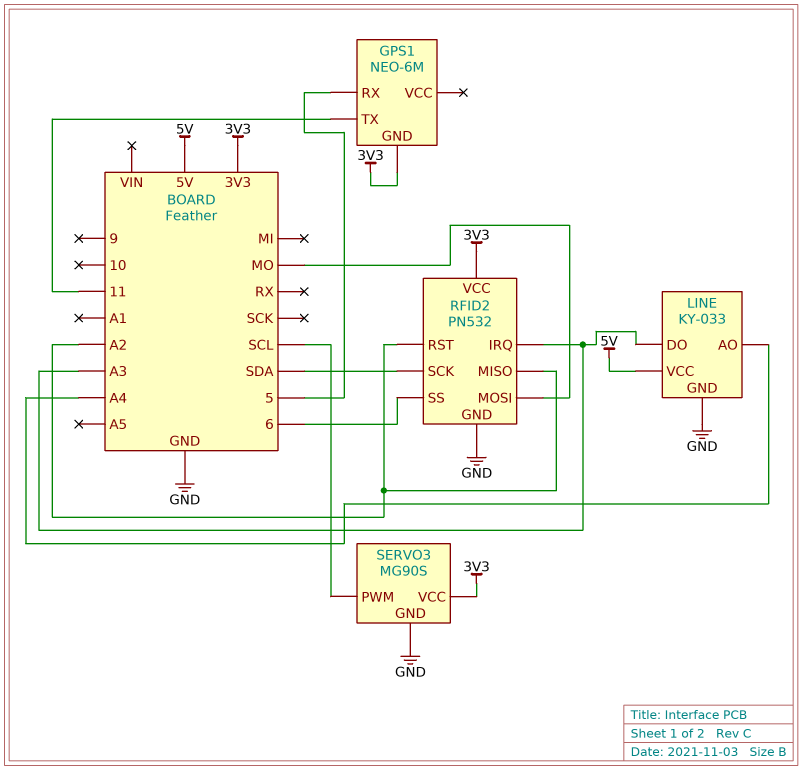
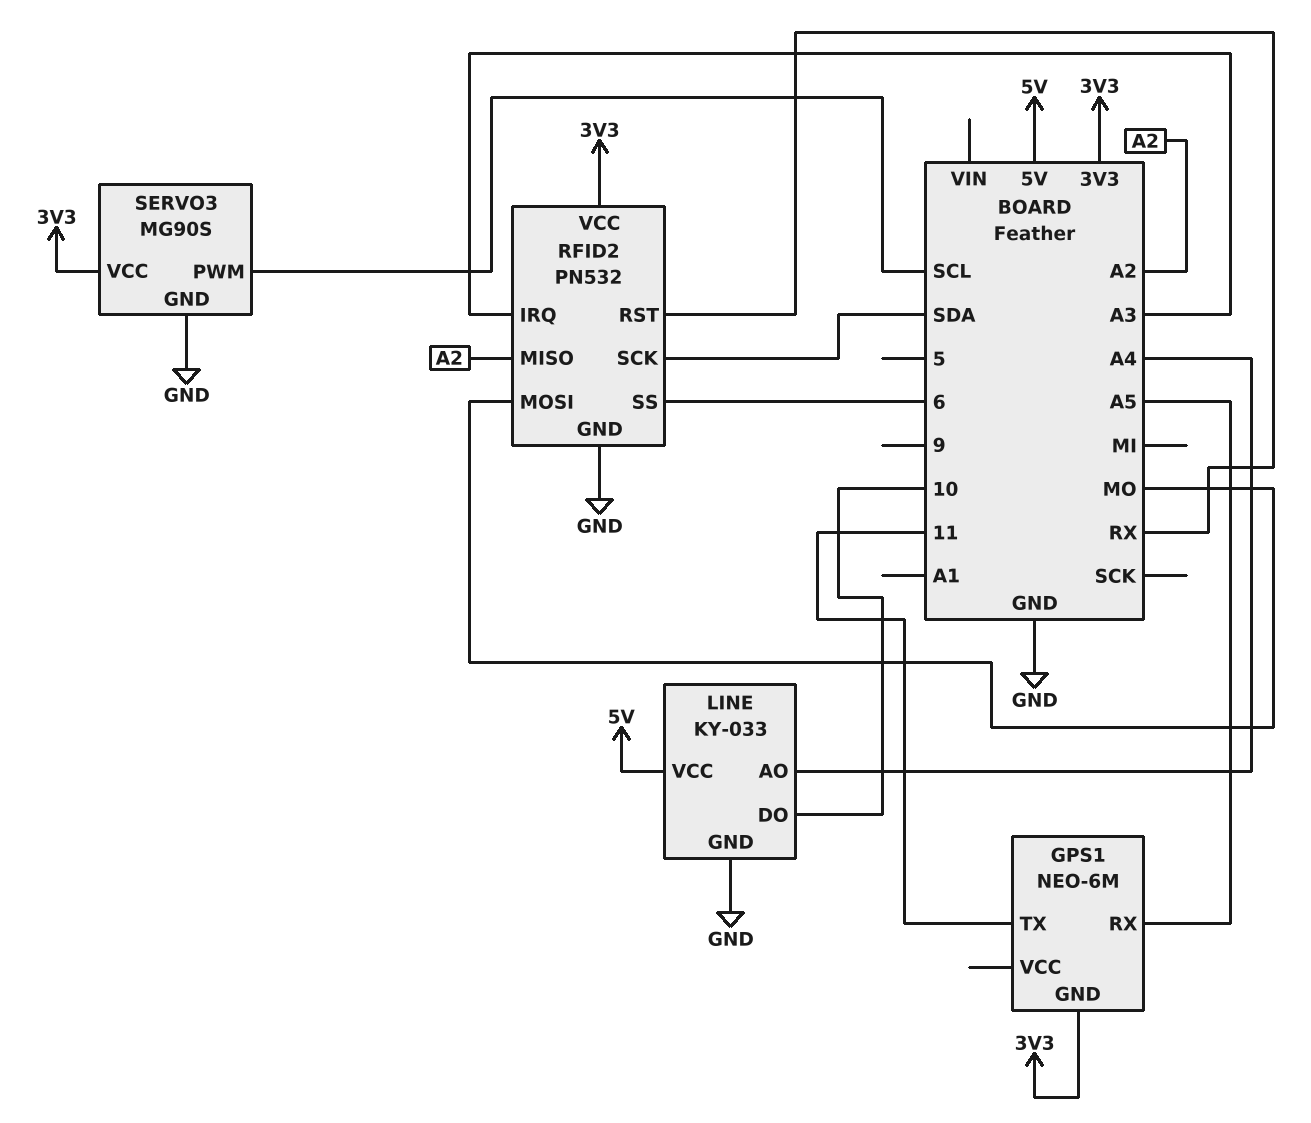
GPS1 pin RX: 5 -> A5
LINE pin DO: A3 -> 10
RFID2 pin RST: A2 -> RX

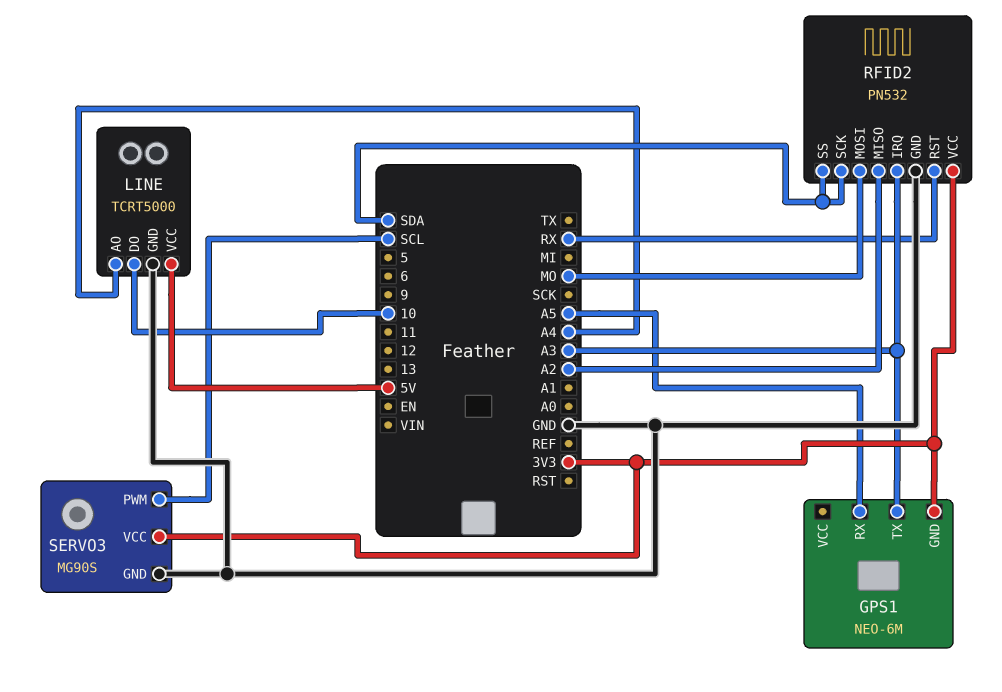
GPS1 pin TX: 11 -> A3
LINE: KY-033 -> TCRT5000
RFID2 pin SS: 6 -> SDA

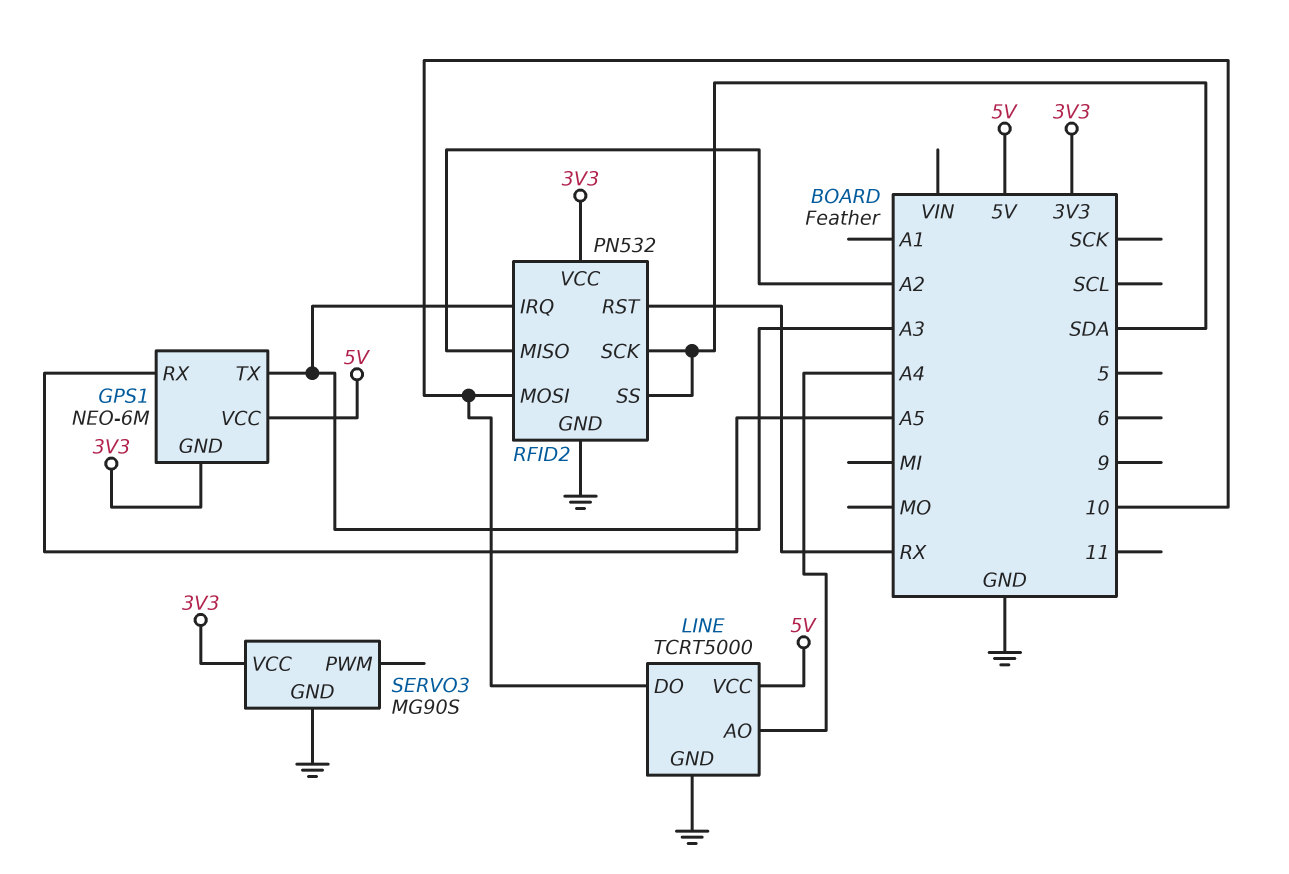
GPS1 pin VCC: none -> 5V
RFID2 pin MOSI: MO -> 10
SERVO3 pin PWM: SCL -> none

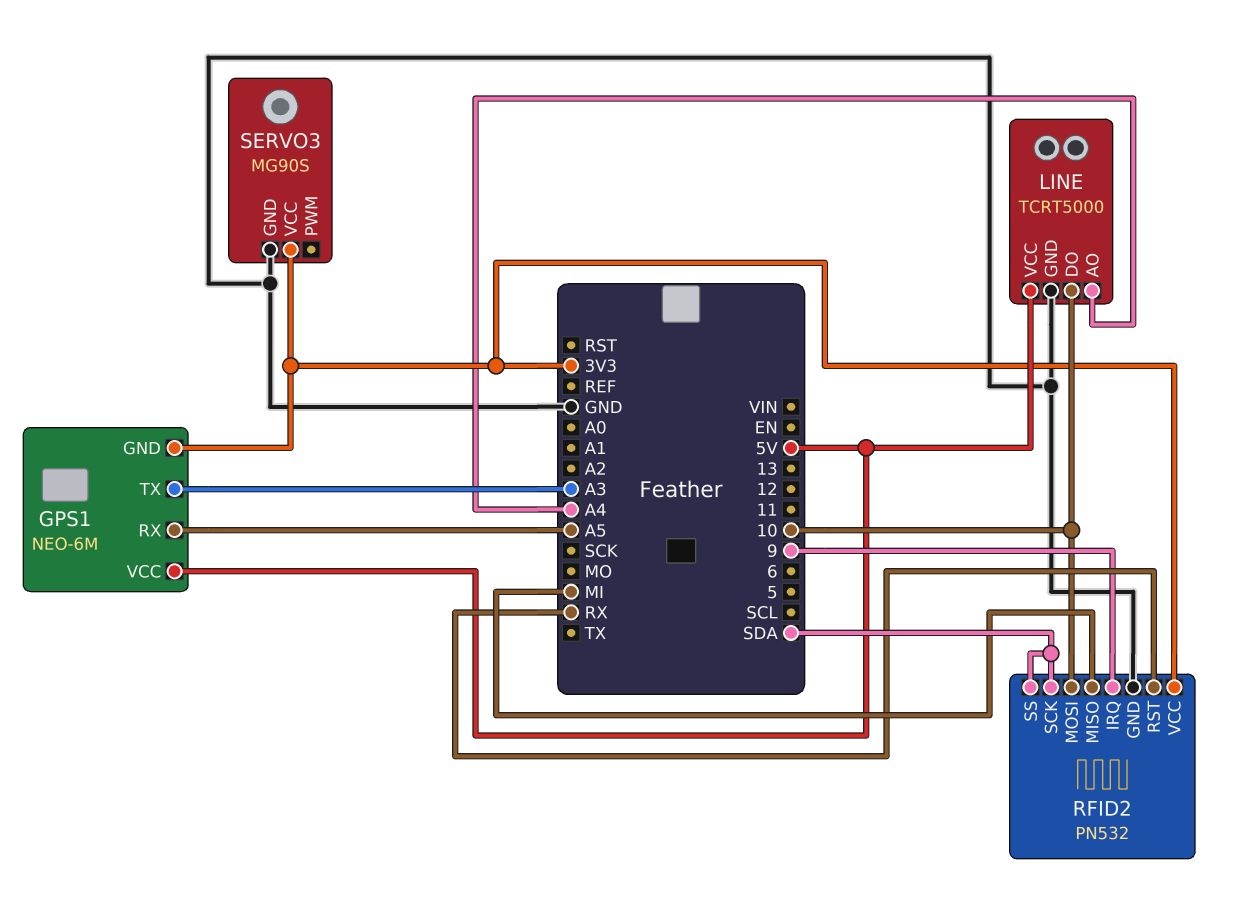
RFID2 pin IRQ: A3 -> 9
RFID2 pin MISO: A2 -> MI

